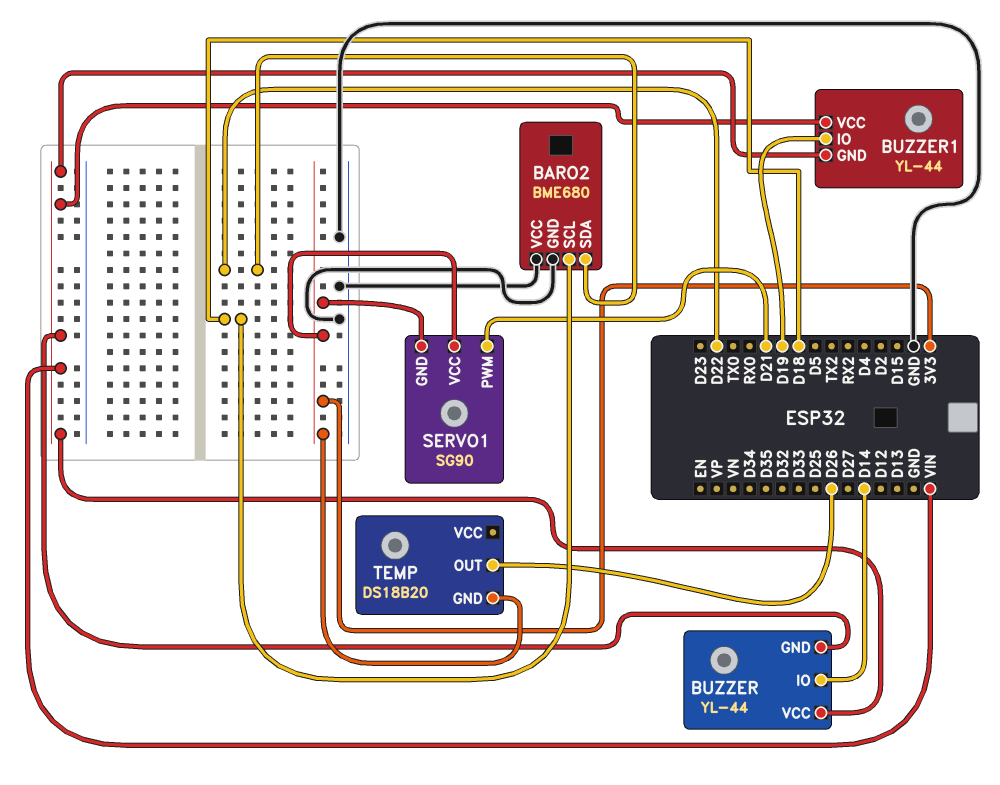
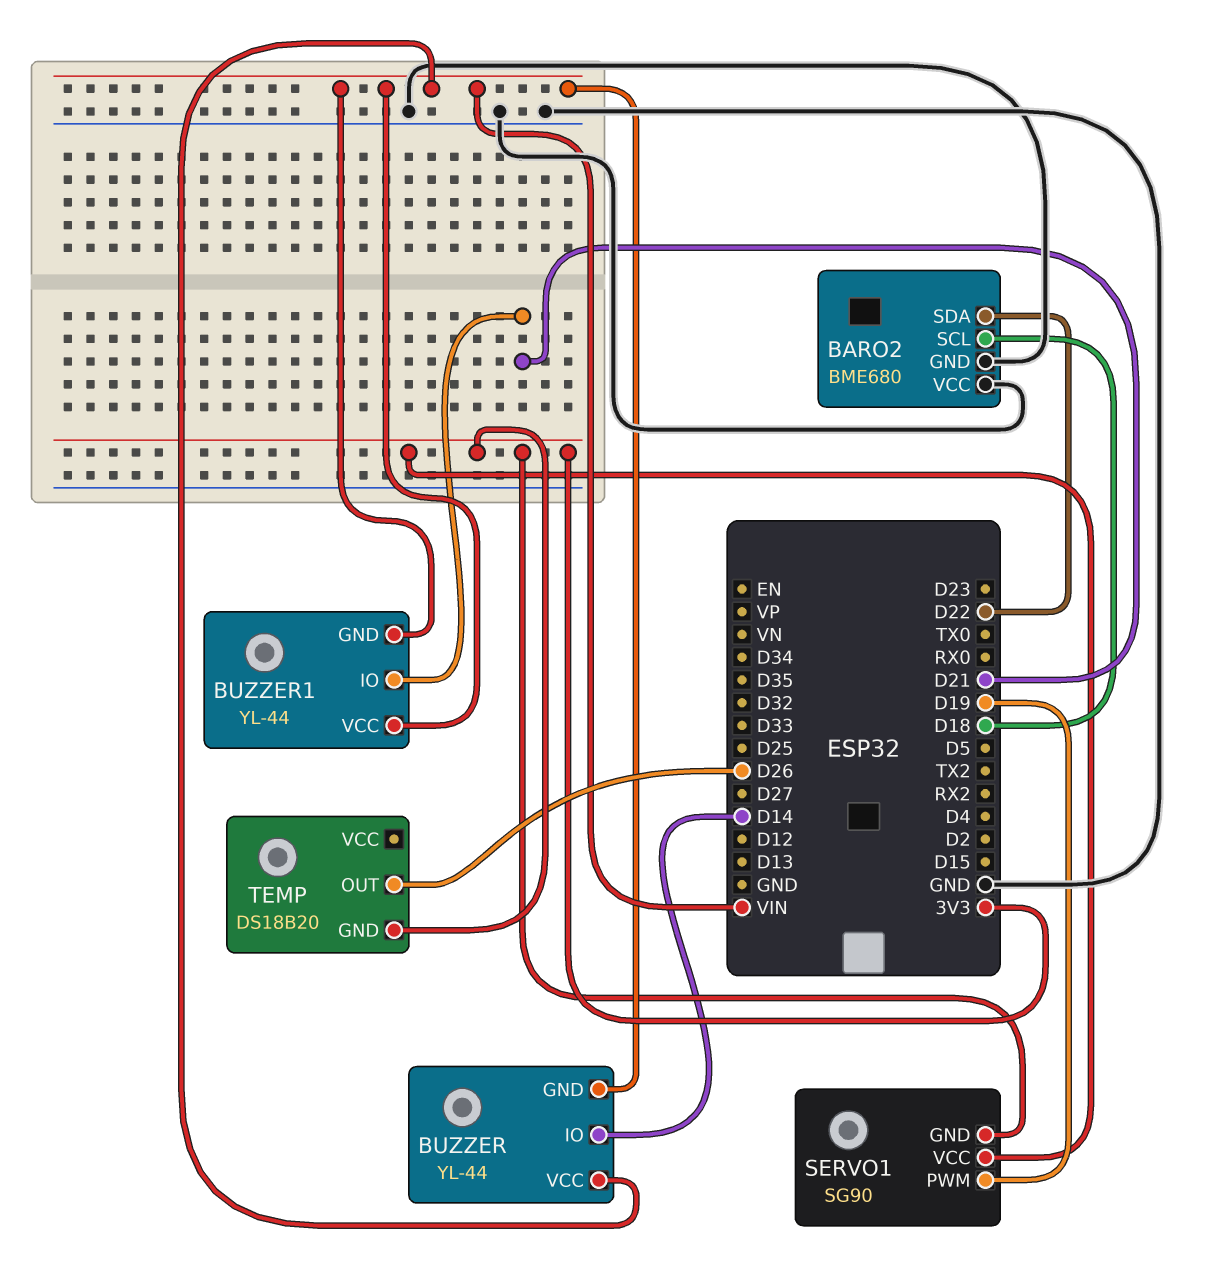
BUZZER1 pin IO: D19 -> D21
SERVO1 pin PWM: D21 -> D19

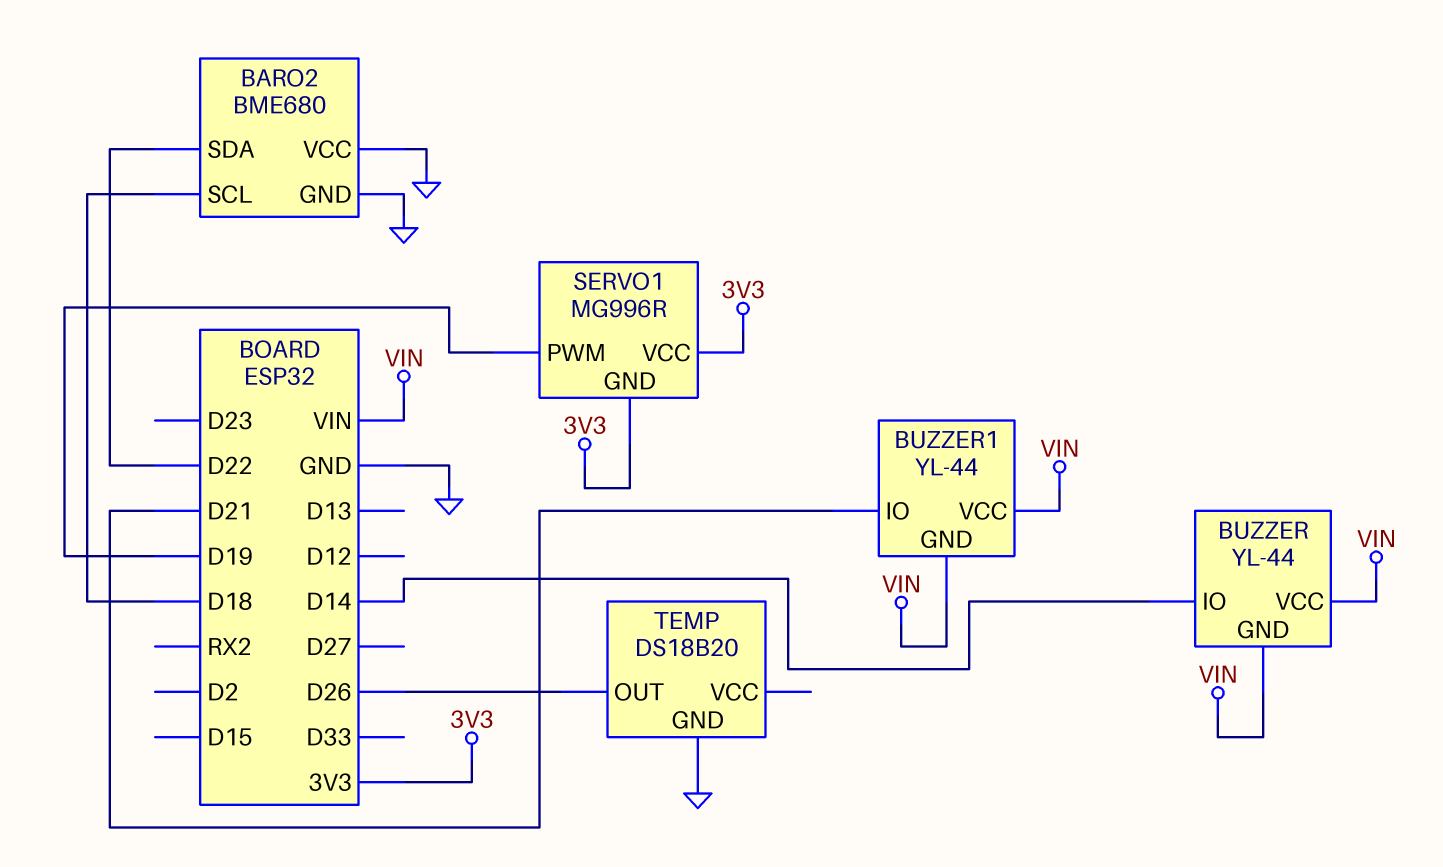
SERVO1: SG90 -> MG996R
TEMP pin GND: 3V3 -> GND

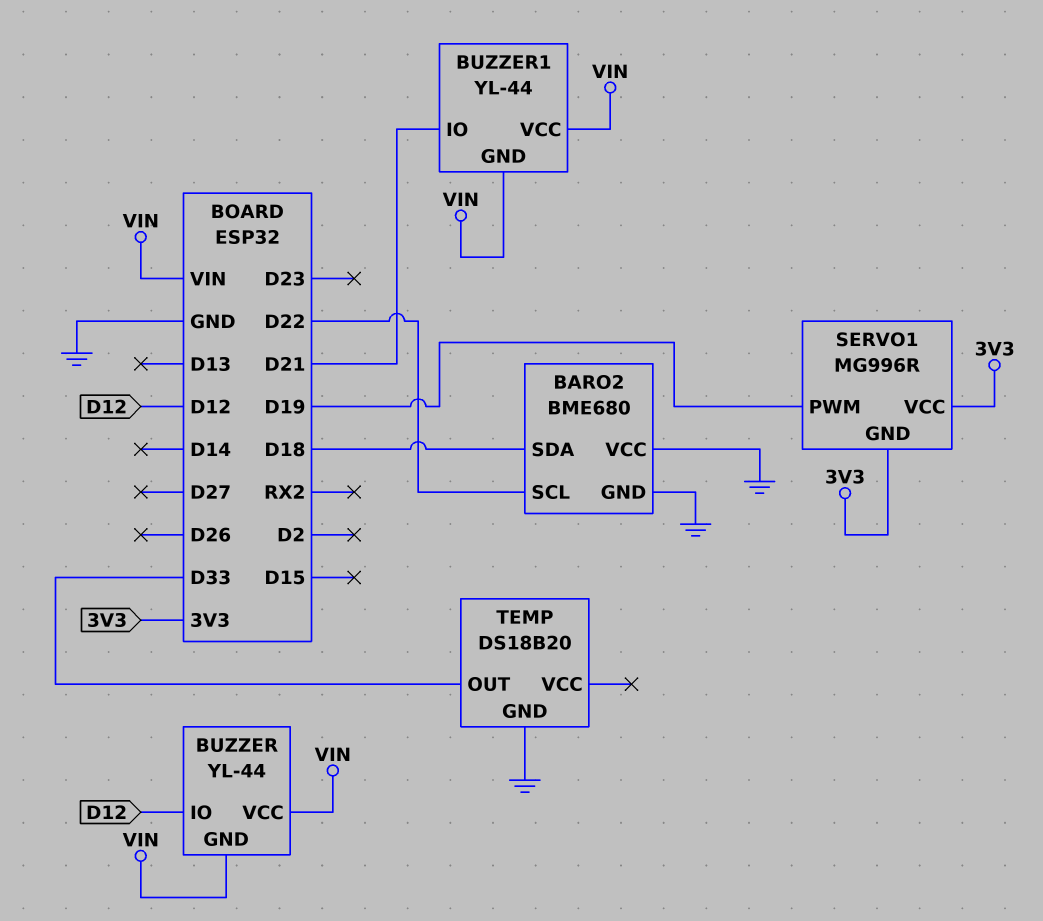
BARO2 pin SCL: D18 -> D22
BARO2 pin SDA: D22 -> D18
BUZZER pin IO: D14 -> D12
TEMP pin OUT: D26 -> D33

